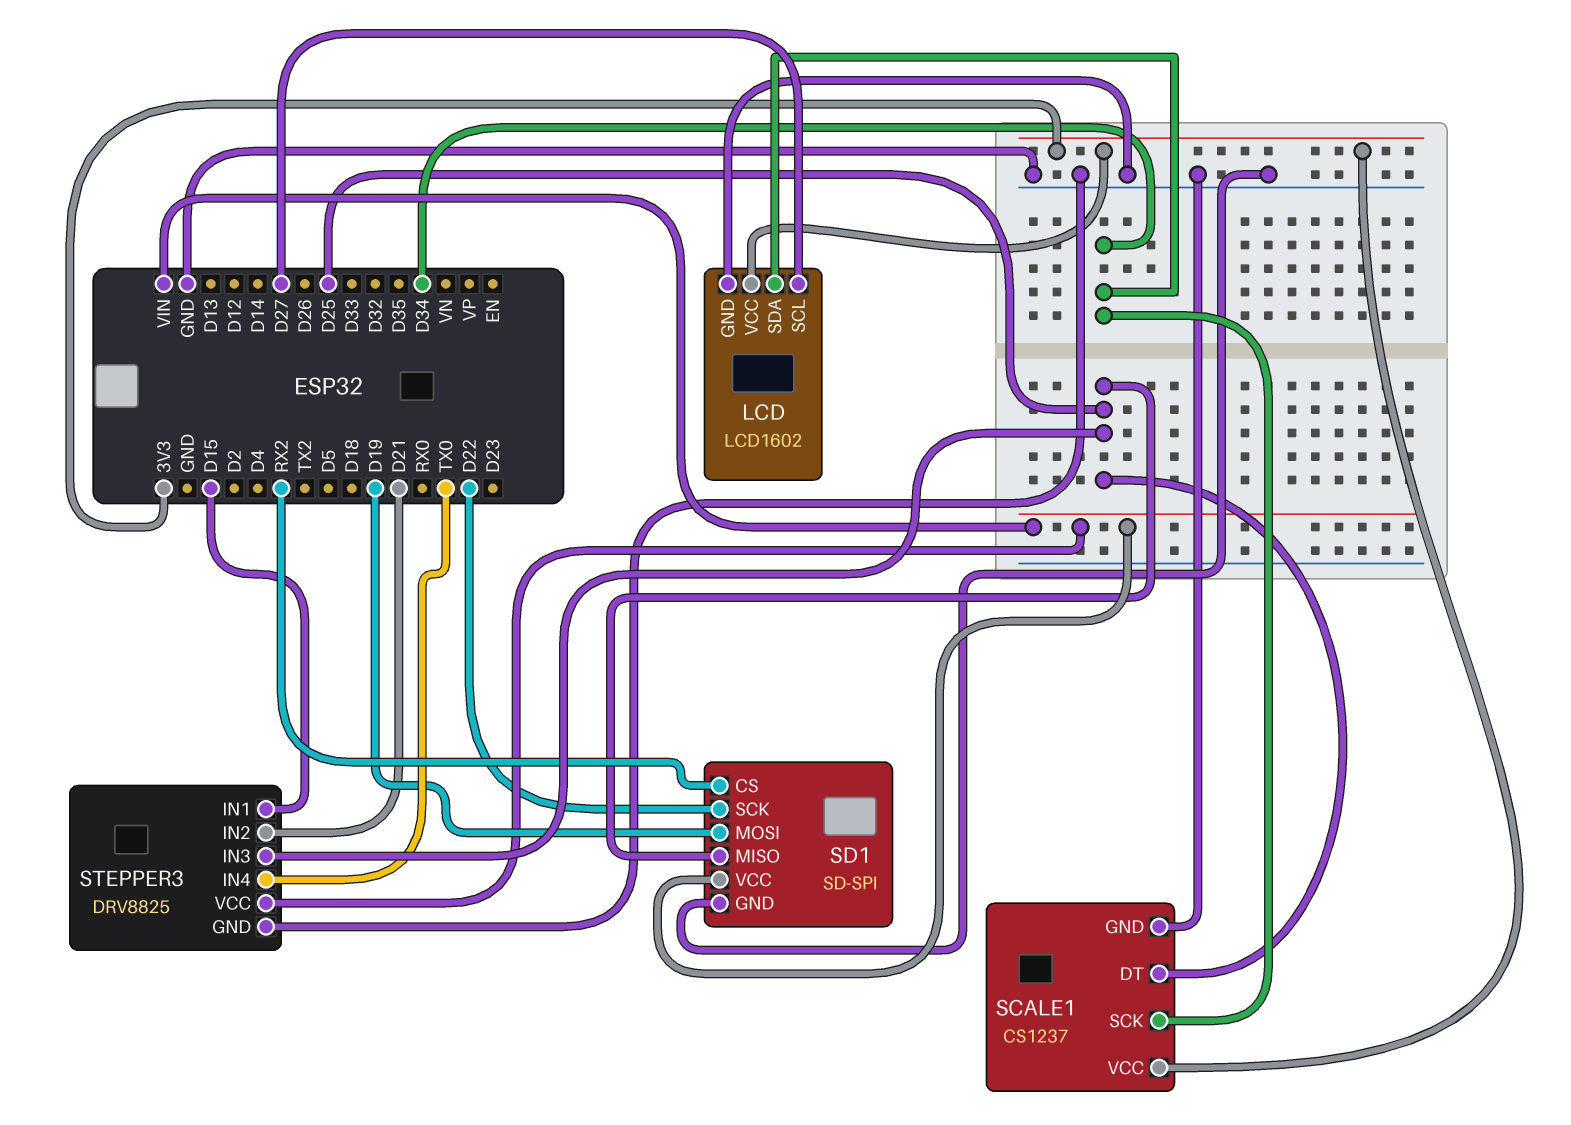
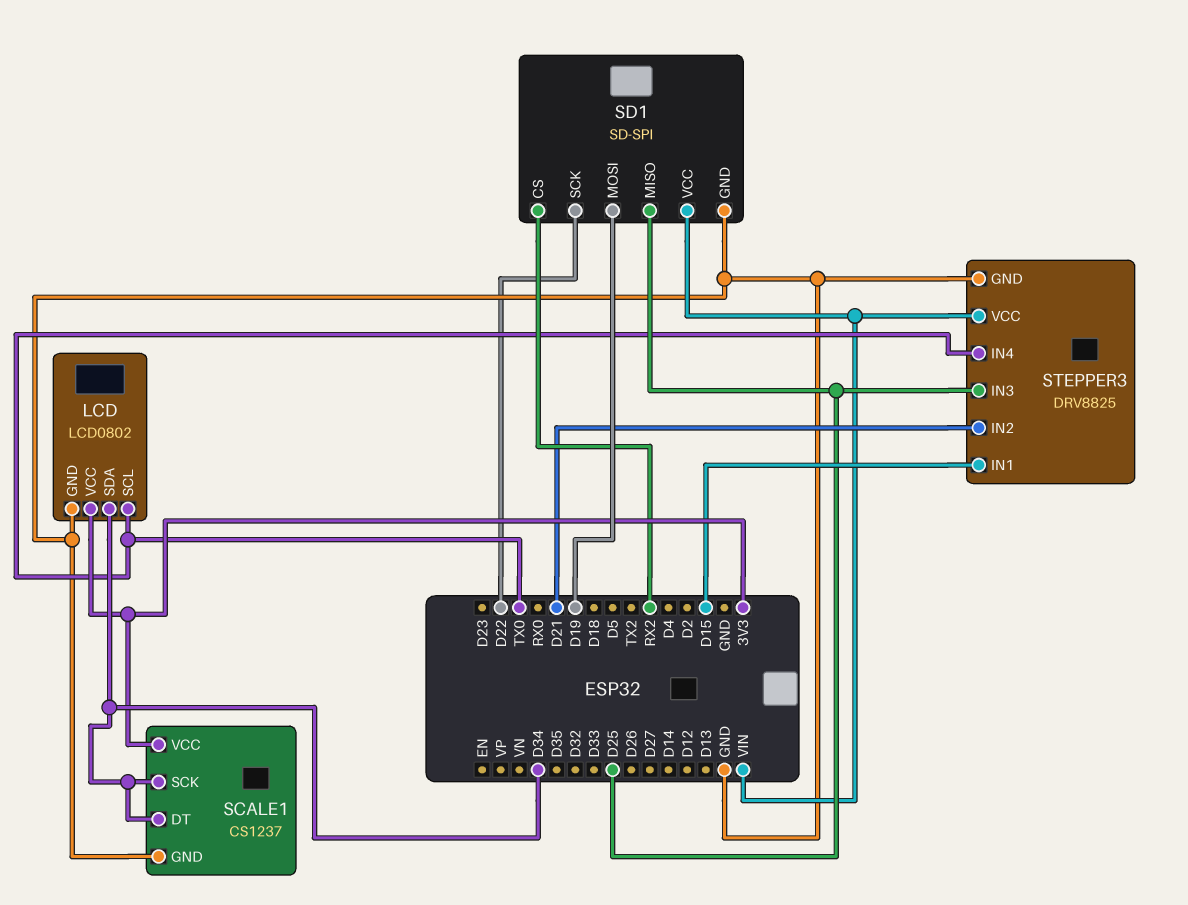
LCD: LCD1602 -> LCD0802
LCD pin SCL: D27 -> TX0
SCALE1 pin DT: D25 -> D34

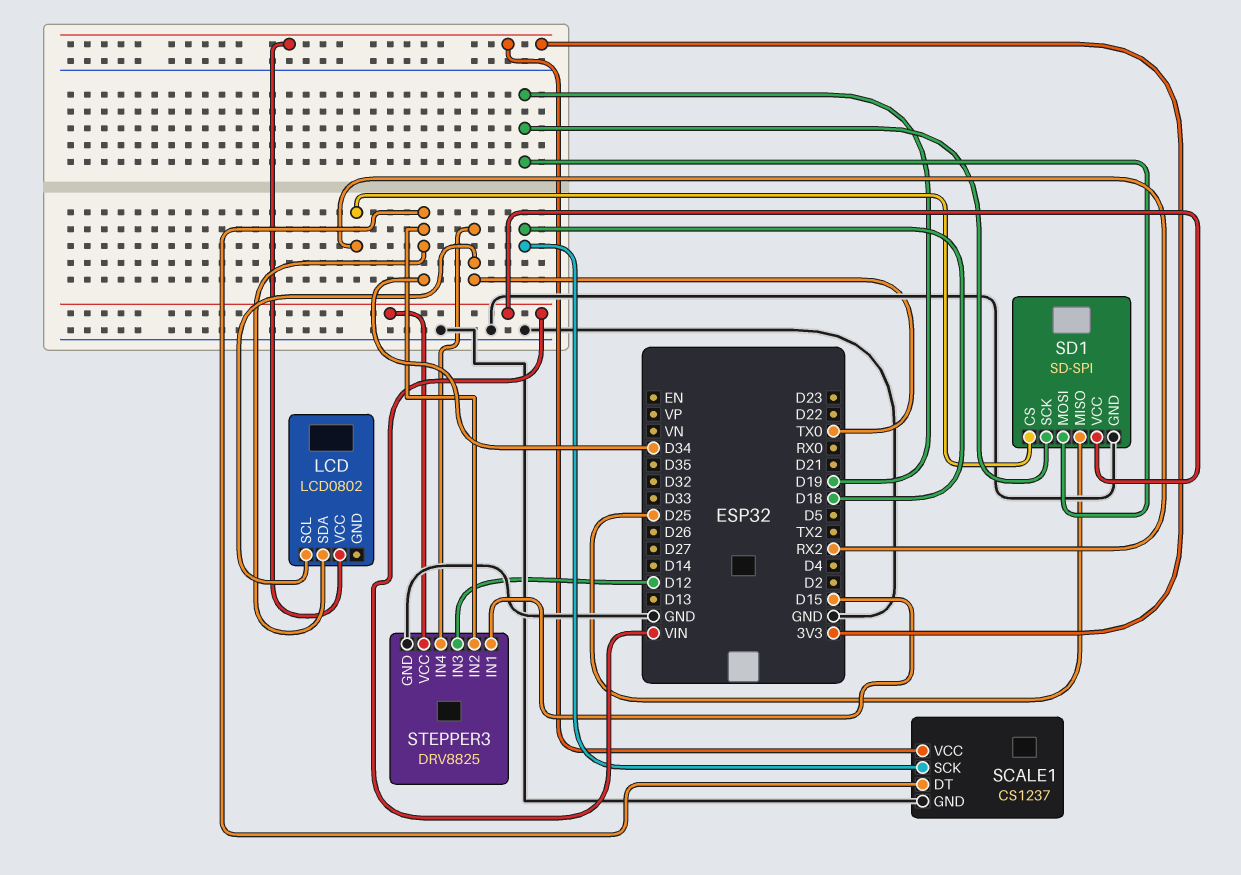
LCD pin GND: GND -> none
SCALE1 pin SCK: D34 -> D18
SD1 pin SCK: D22 -> D19
STEPPER3 pin IN2: D21 -> D34
STEPPER3 pin IN3: D25 -> D12

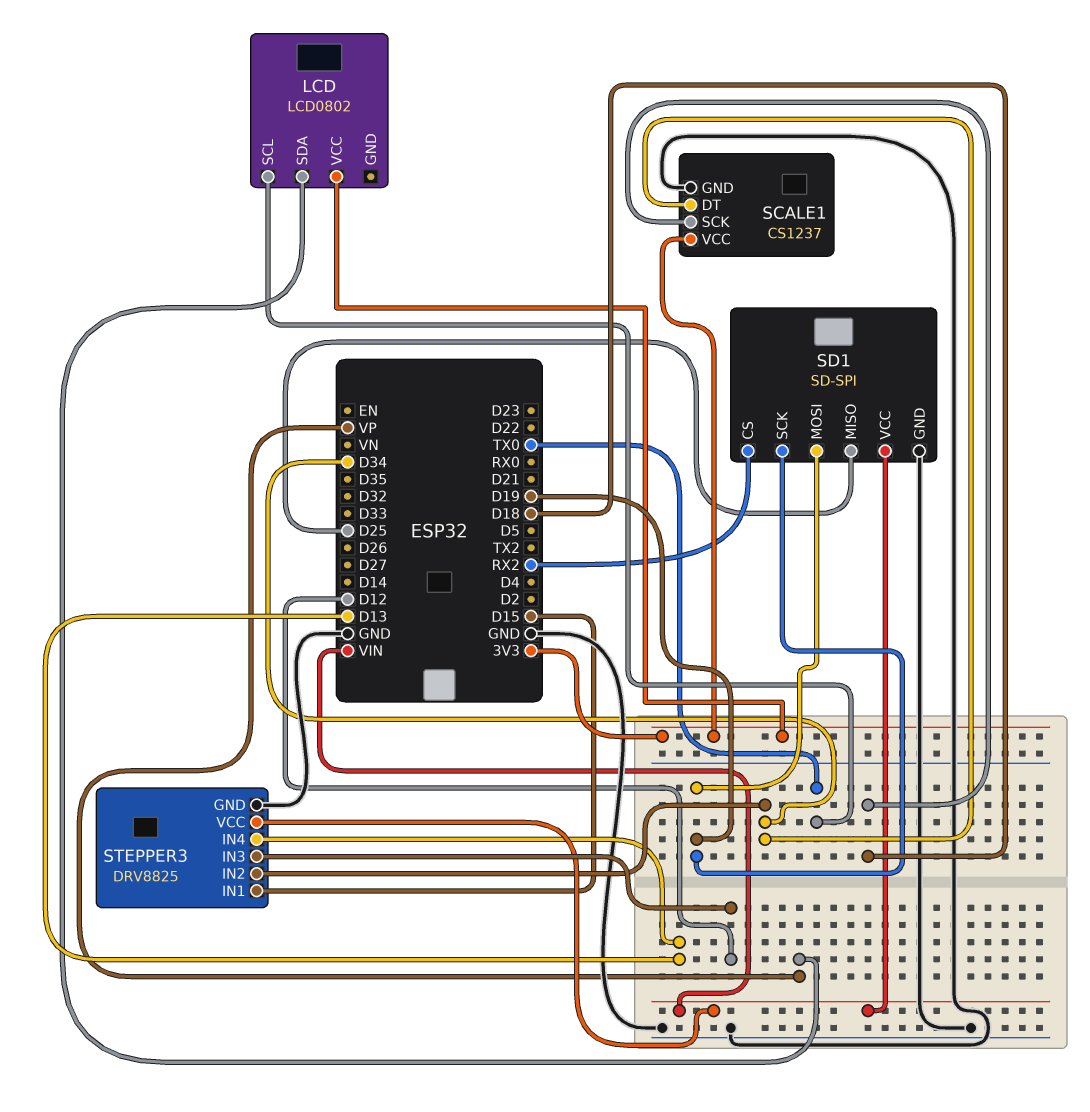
LCD pin SDA: D34 -> VP
STEPPER3 pin IN4: TX0 -> D13

